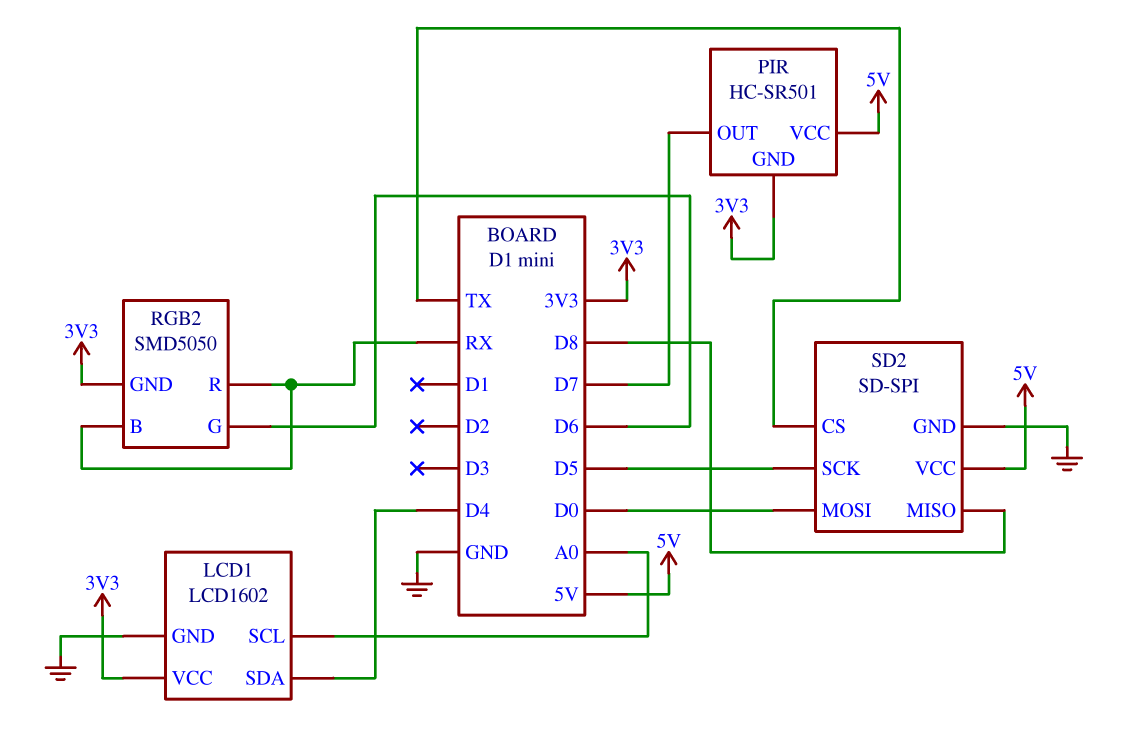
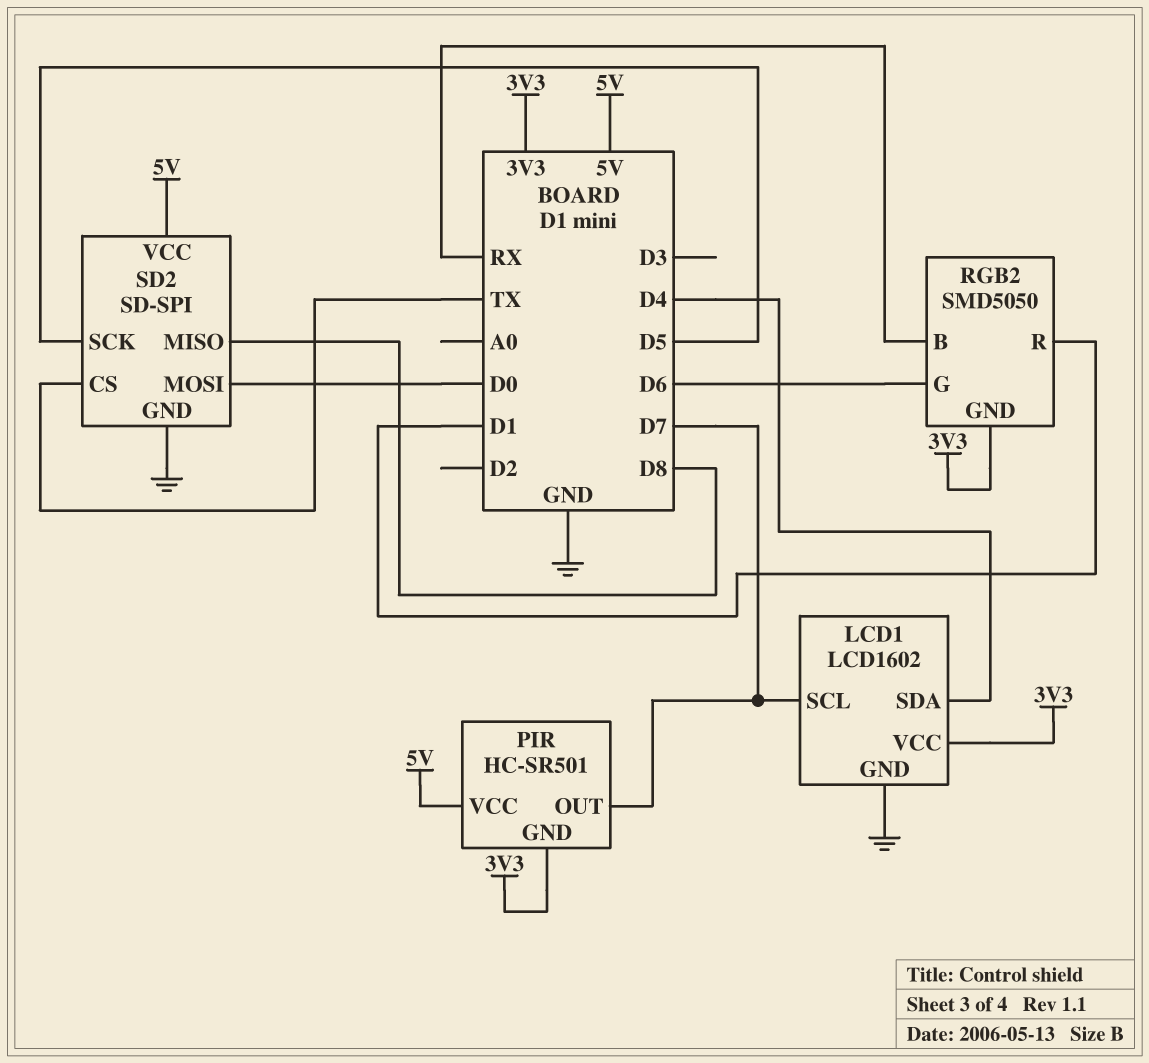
LCD1 pin SCL: A0 -> D7
RGB2 pin R: RX -> D1

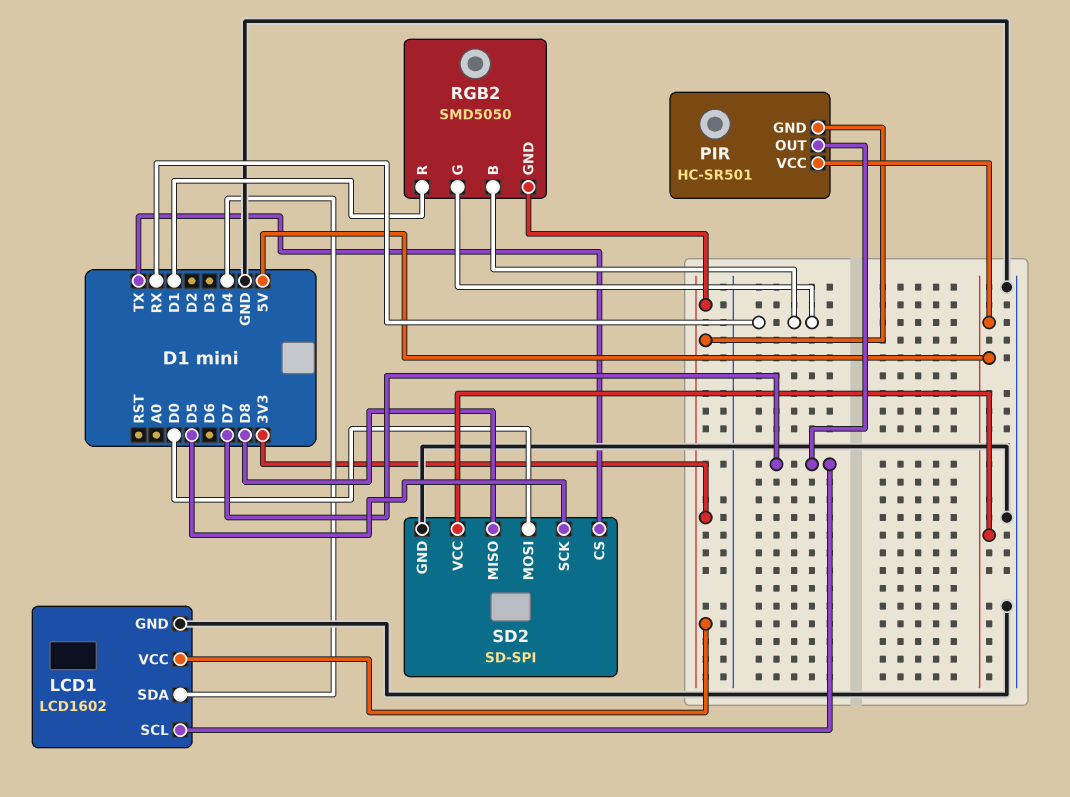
RGB2 pin G: D6 -> RX

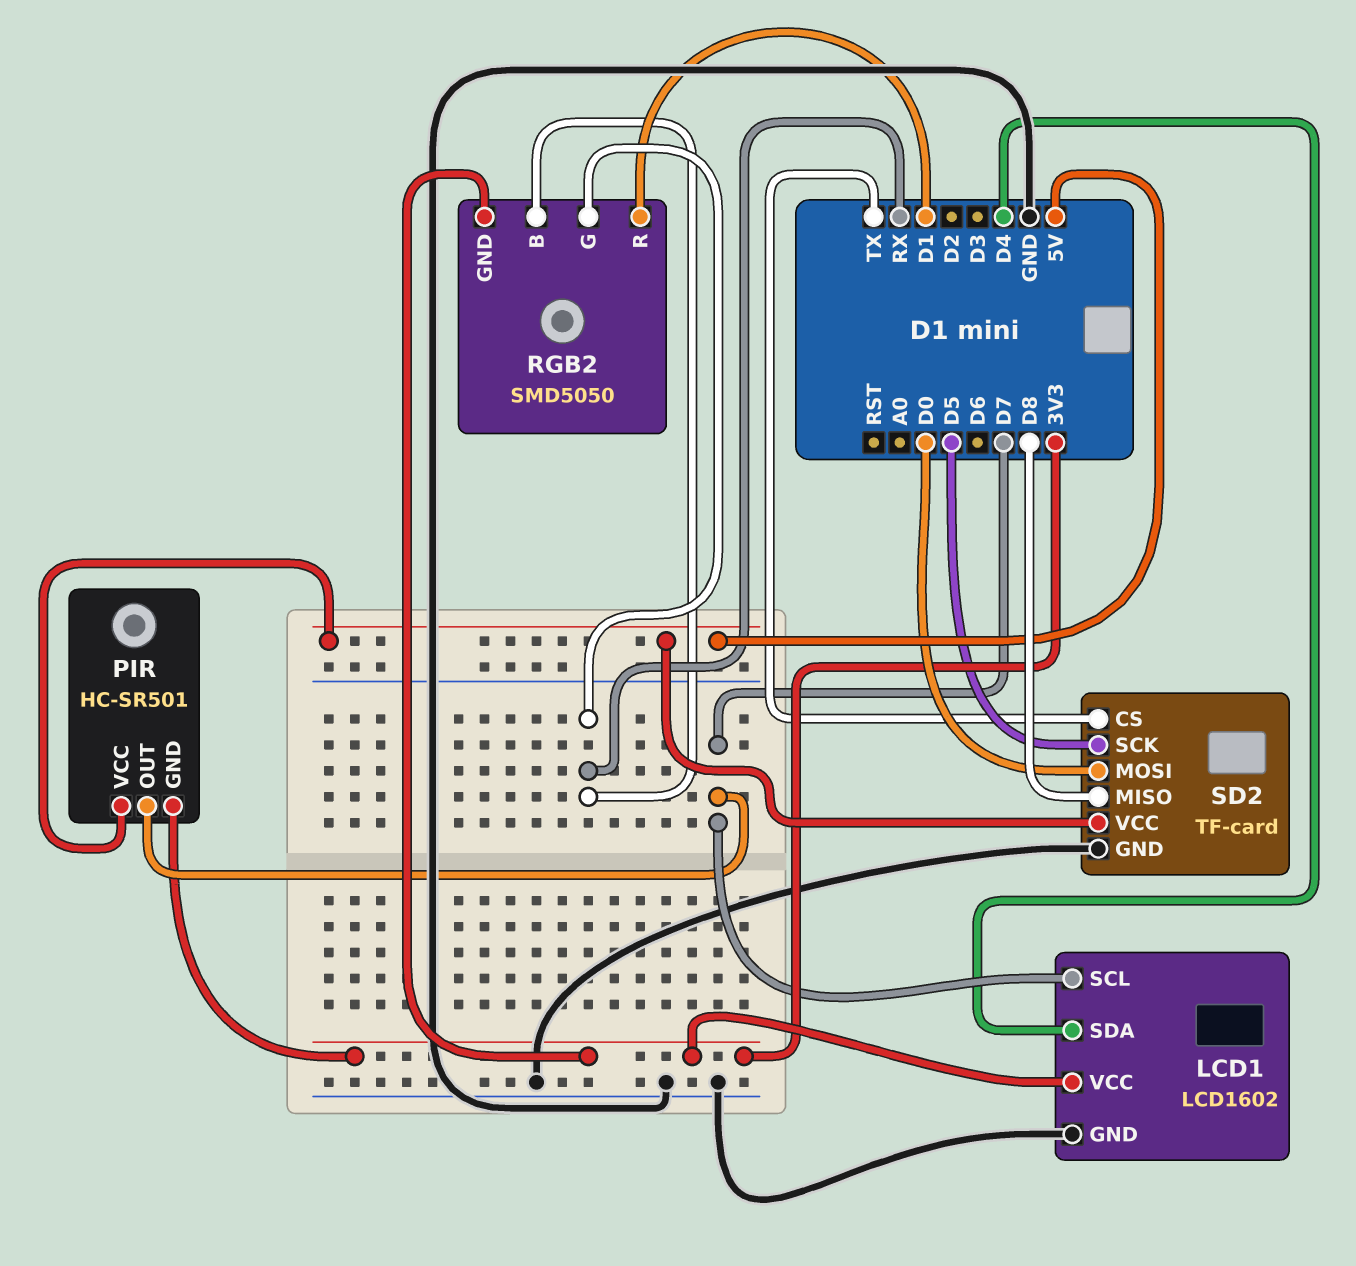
SD2: SD-SPI -> TF-card

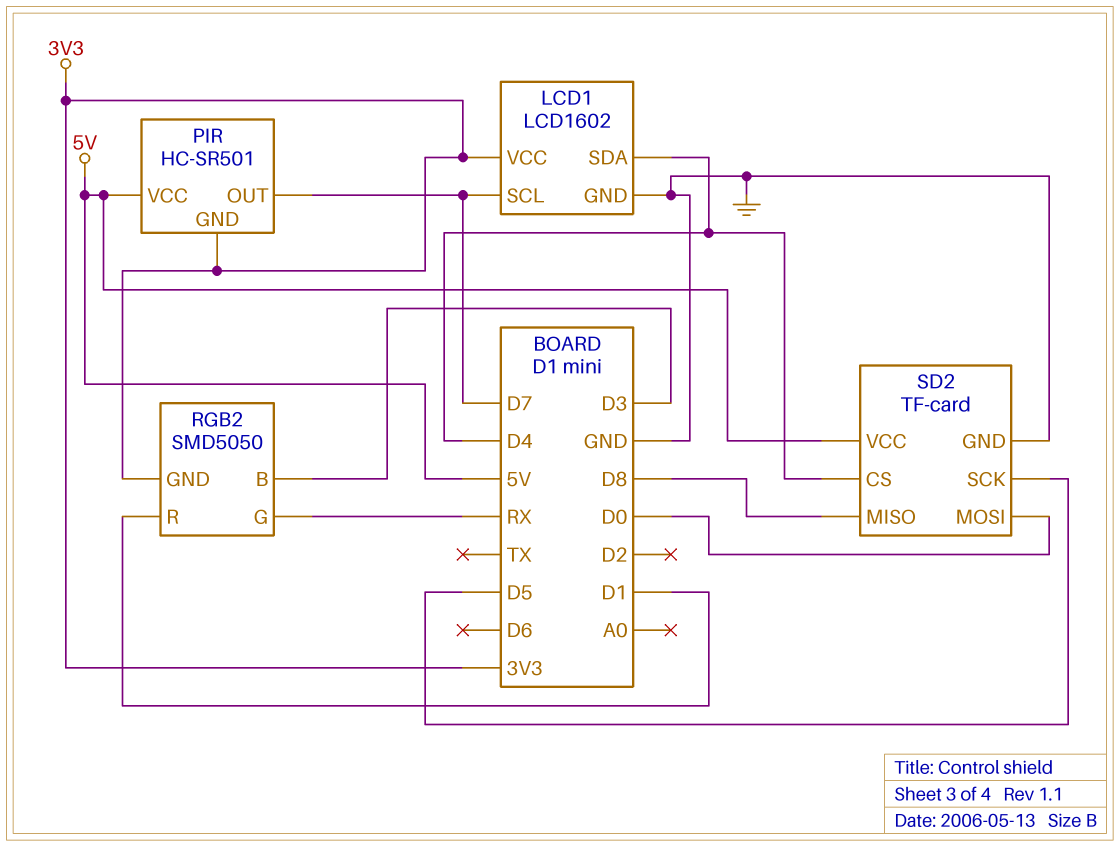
RGB2 pin B: RX -> D3
SD2 pin CS: TX -> D4

